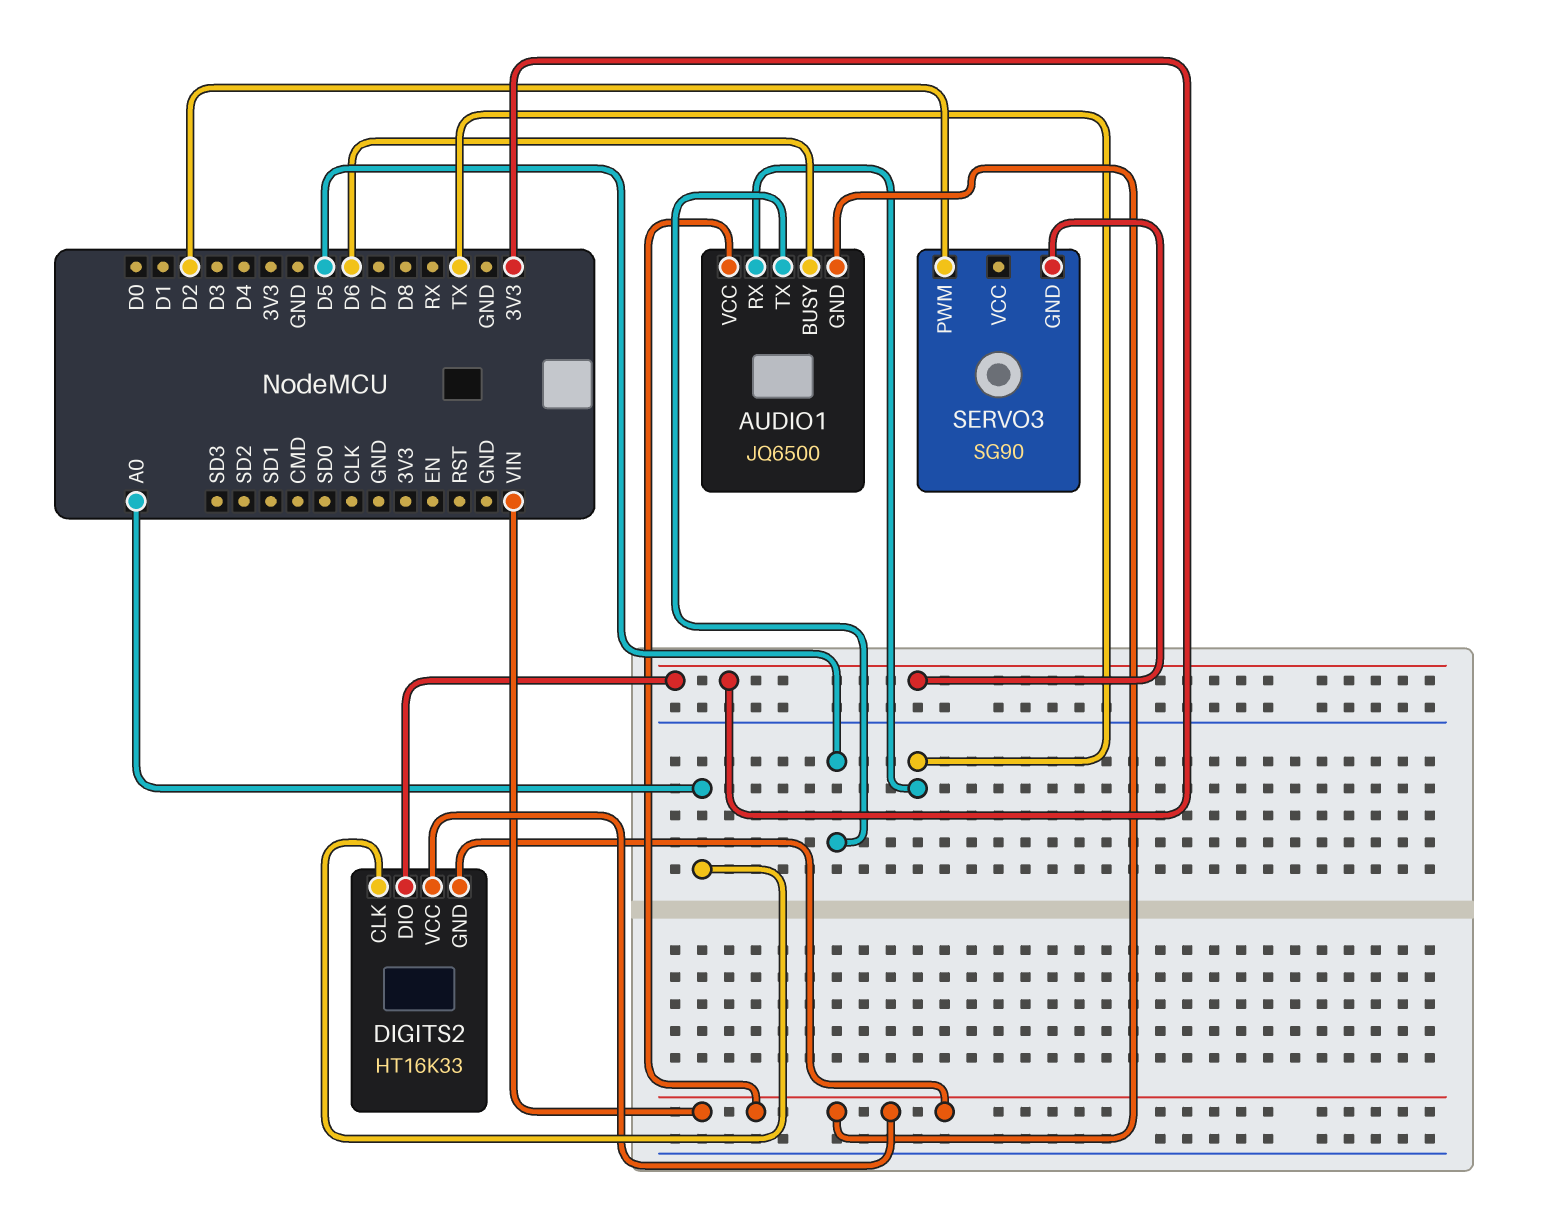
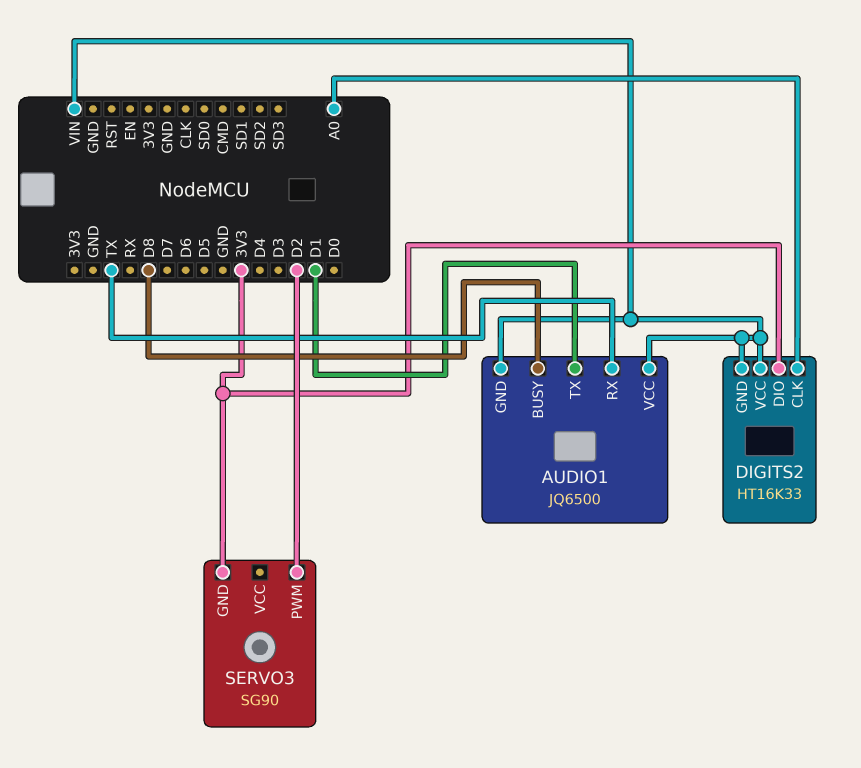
AUDIO1 pin BUSY: D6 -> D8
AUDIO1 pin TX: D5 -> D1

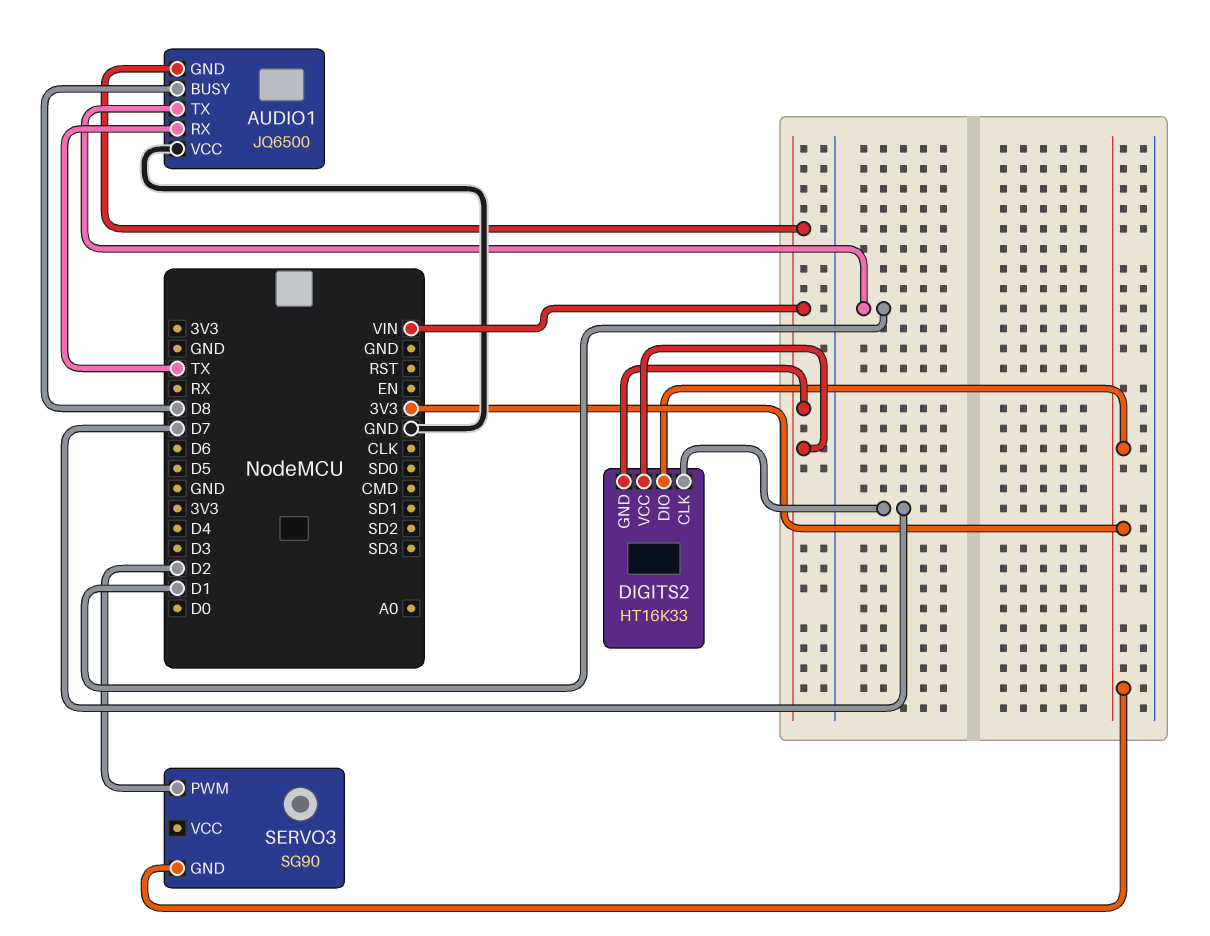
AUDIO1 pin VCC: VIN -> GND
DIGITS2 pin CLK: A0 -> D7

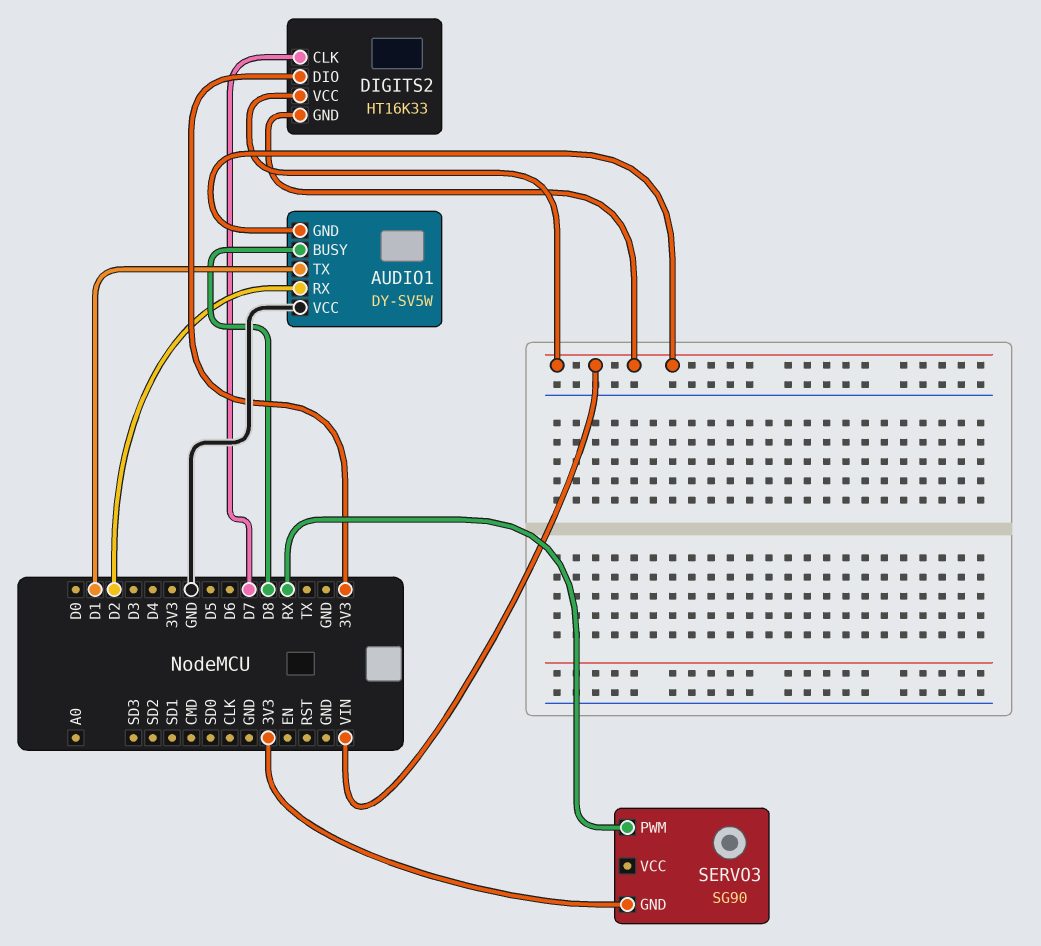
AUDIO1: JQ6500 -> DY-SV5W
AUDIO1 pin RX: TX -> D2
SERVO3 pin PWM: D2 -> RX

